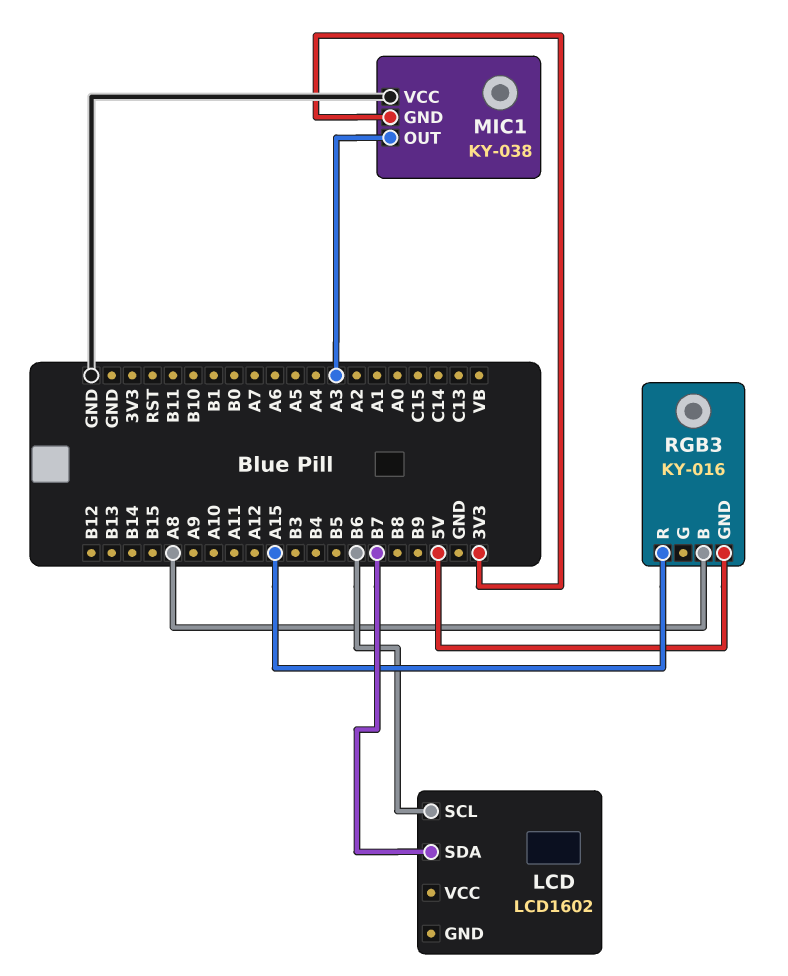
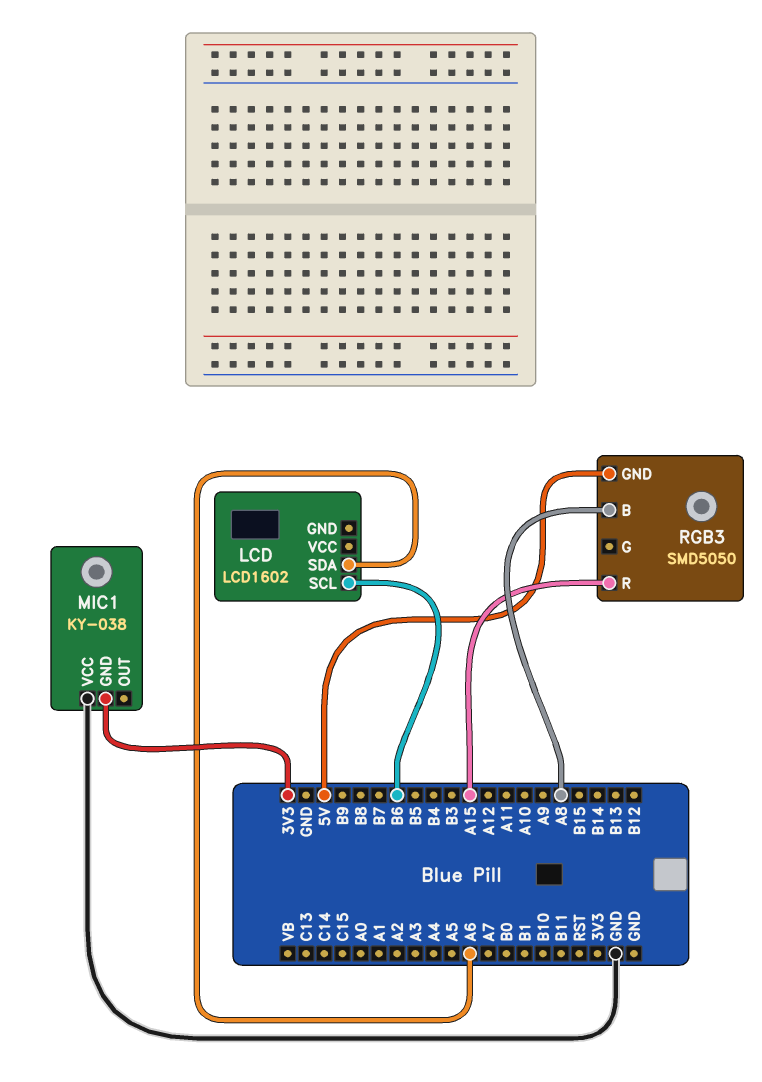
LCD pin SDA: B7 -> A6
MIC1 pin OUT: A3 -> none
RGB3: KY-016 -> SMD5050

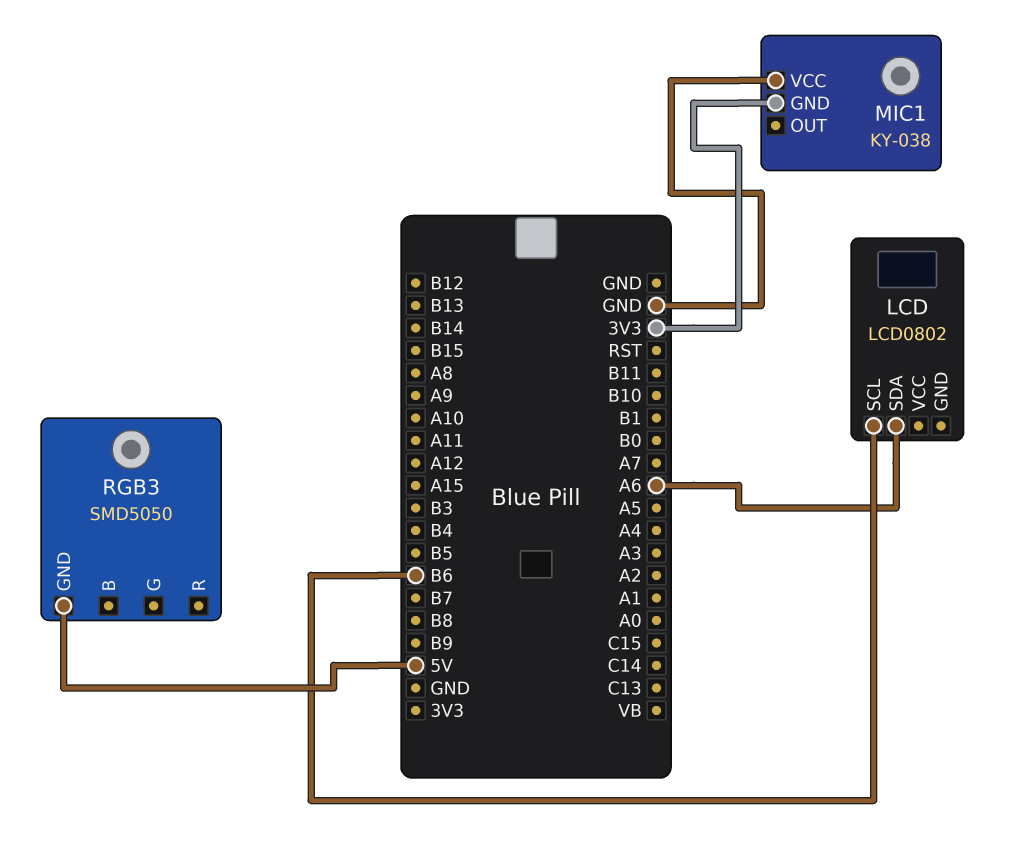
LCD: LCD1602 -> LCD0802
RGB3 pin B: A8 -> none
RGB3 pin R: A15 -> none

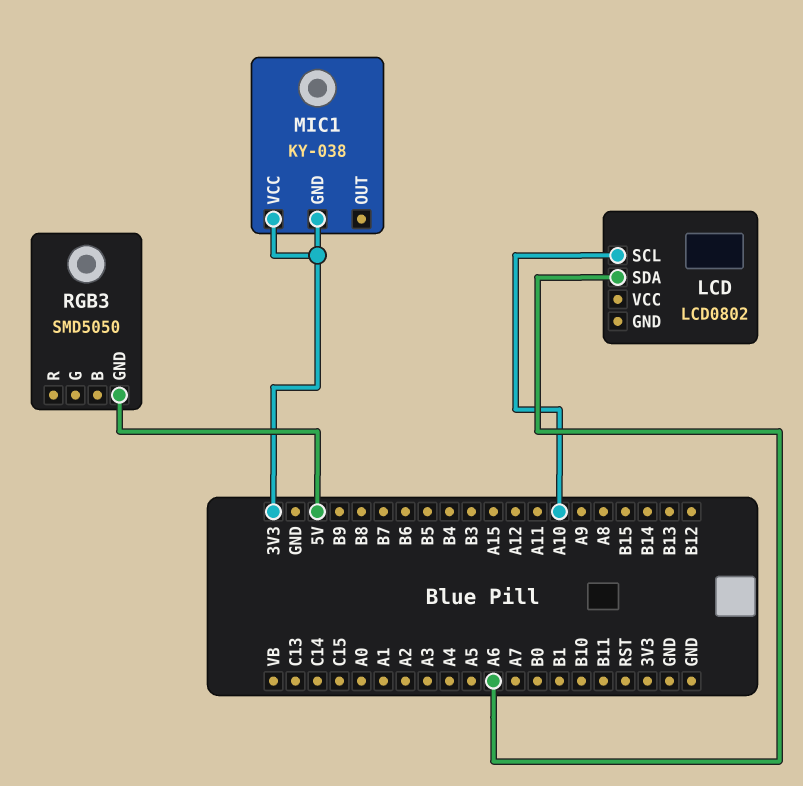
LCD pin SCL: B6 -> A10
MIC1 pin VCC: GND -> 3V3

